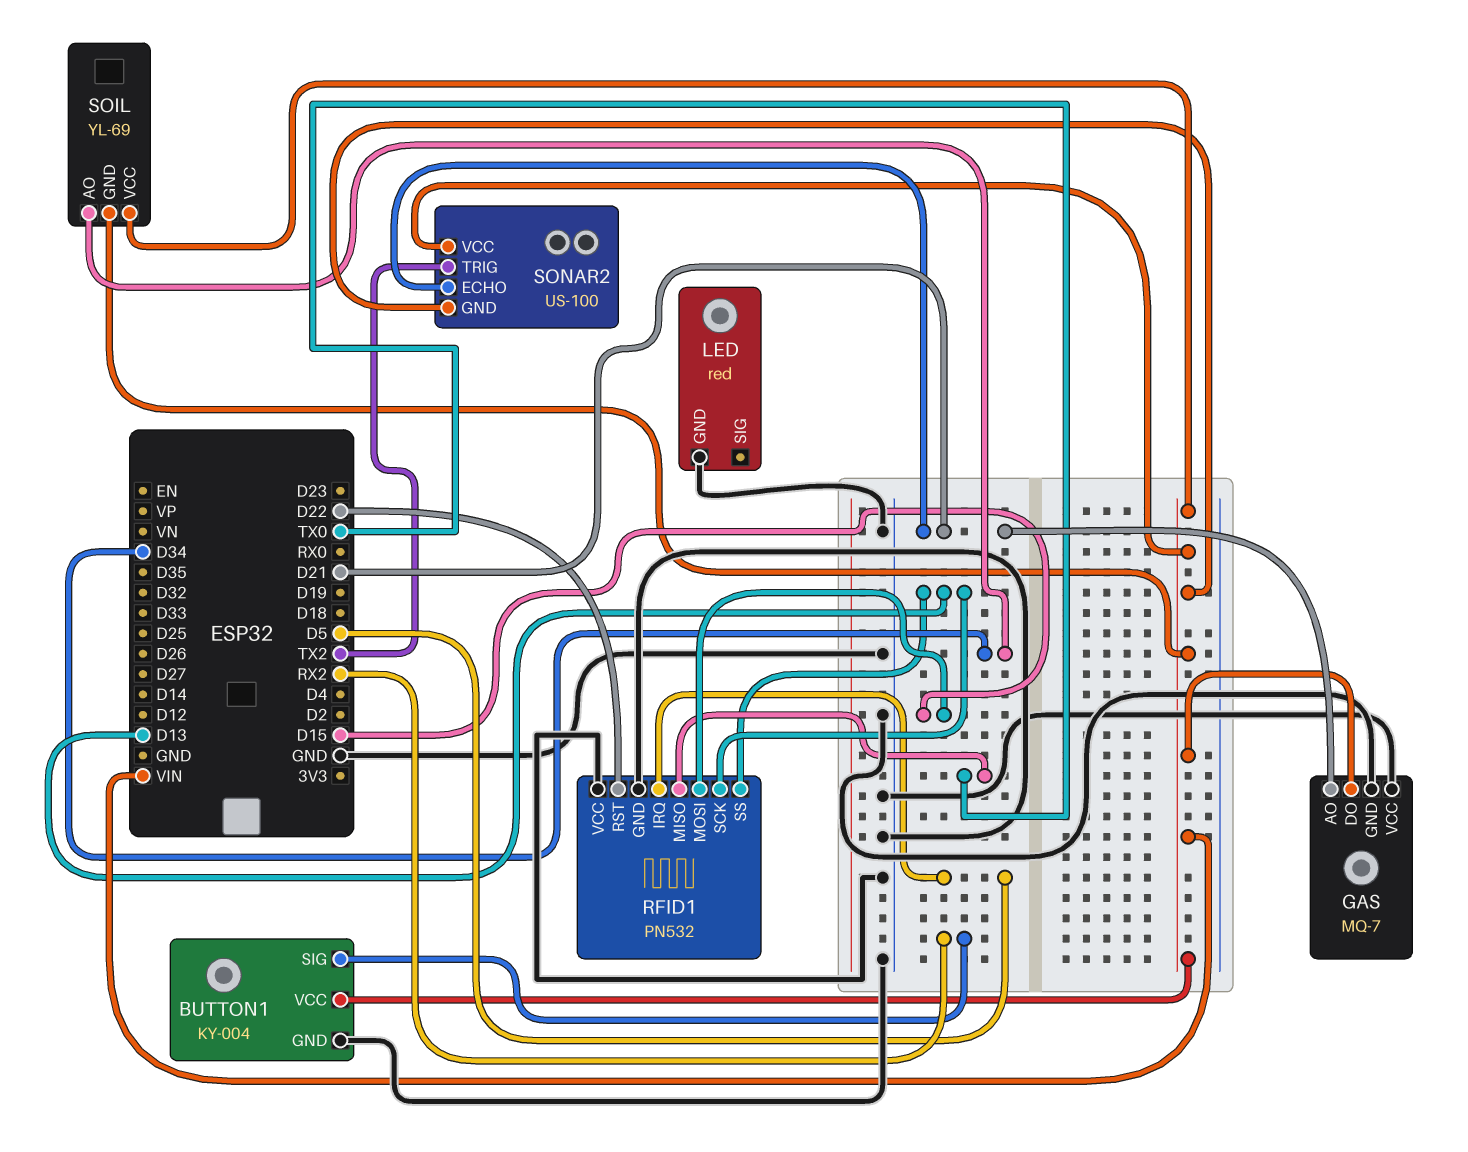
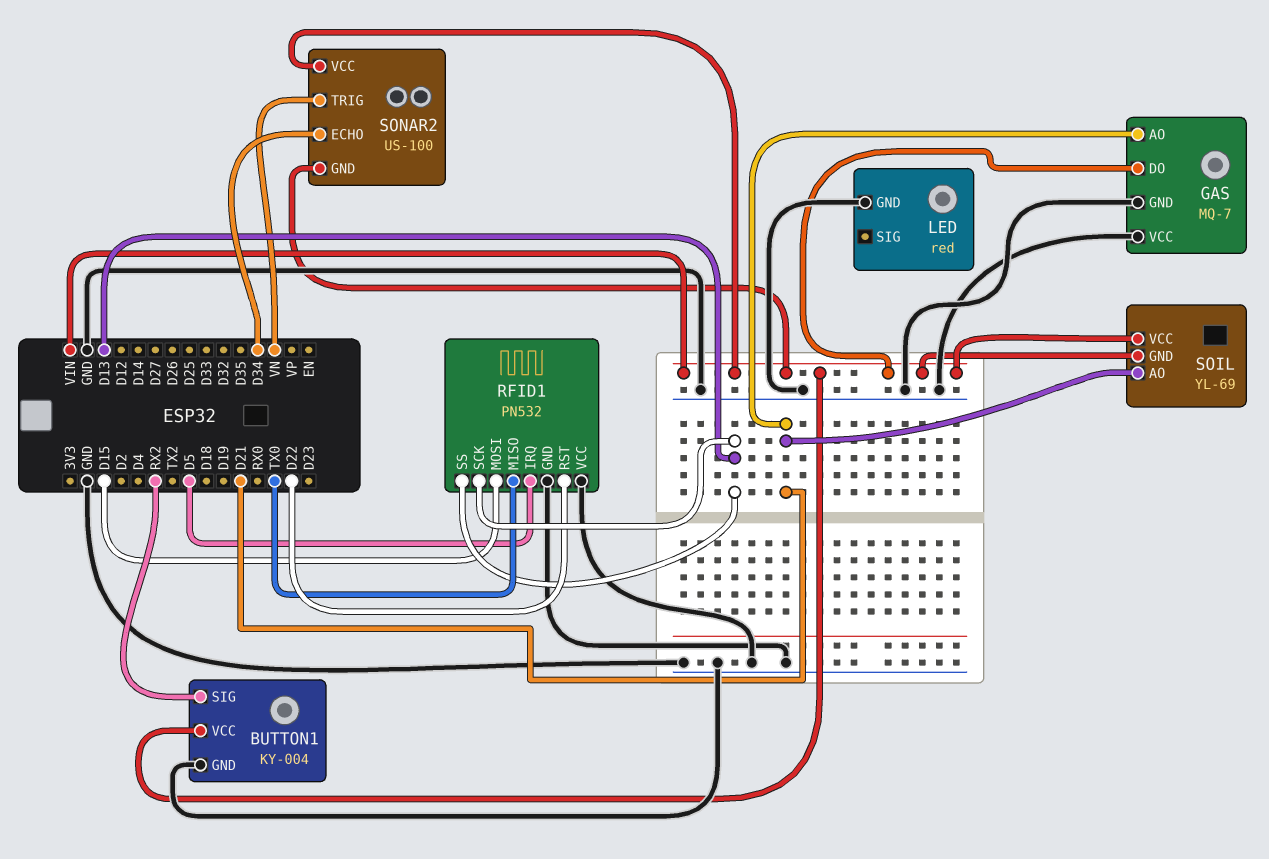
SOIL pin AO: D34 -> D21
SONAR2 pin ECHO: D21 -> D34
SONAR2 pin TRIG: TX2 -> VN

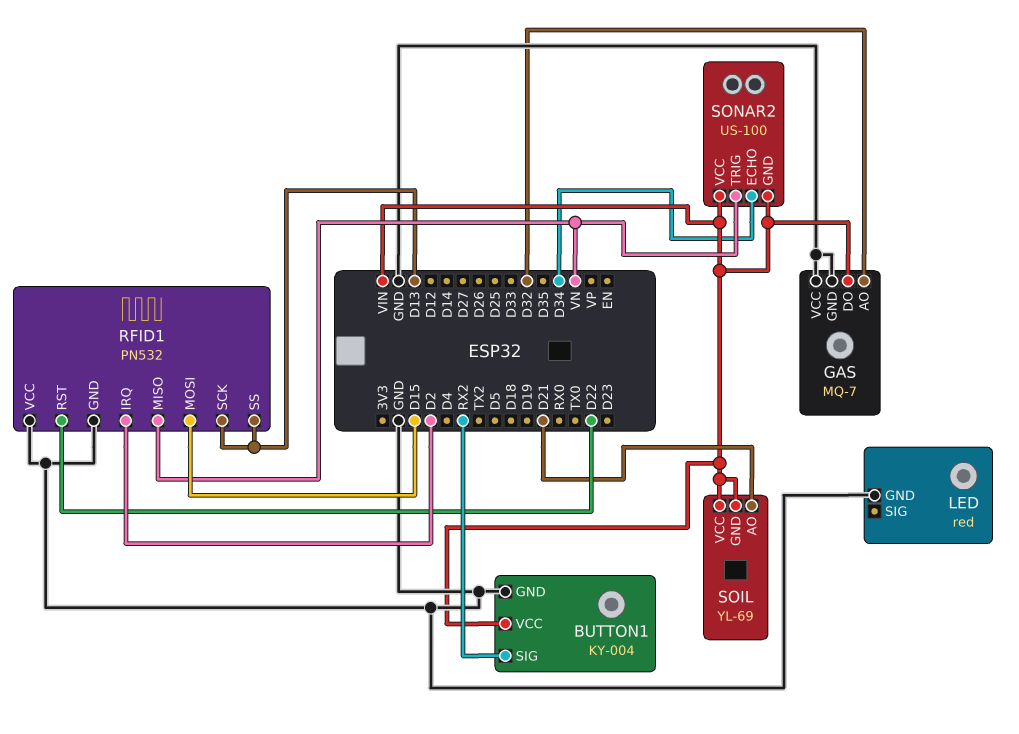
GAS pin AO: D21 -> D32
RFID1 pin IRQ: D5 -> D2
RFID1 pin MISO: TX0 -> VN

